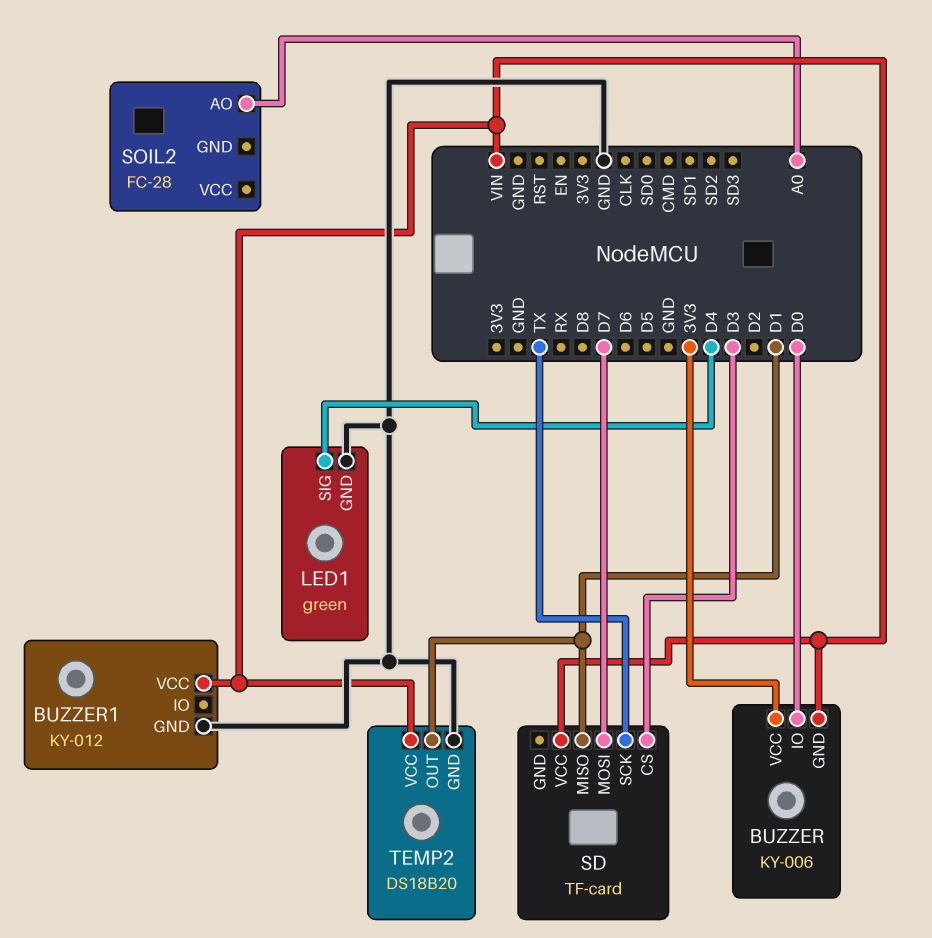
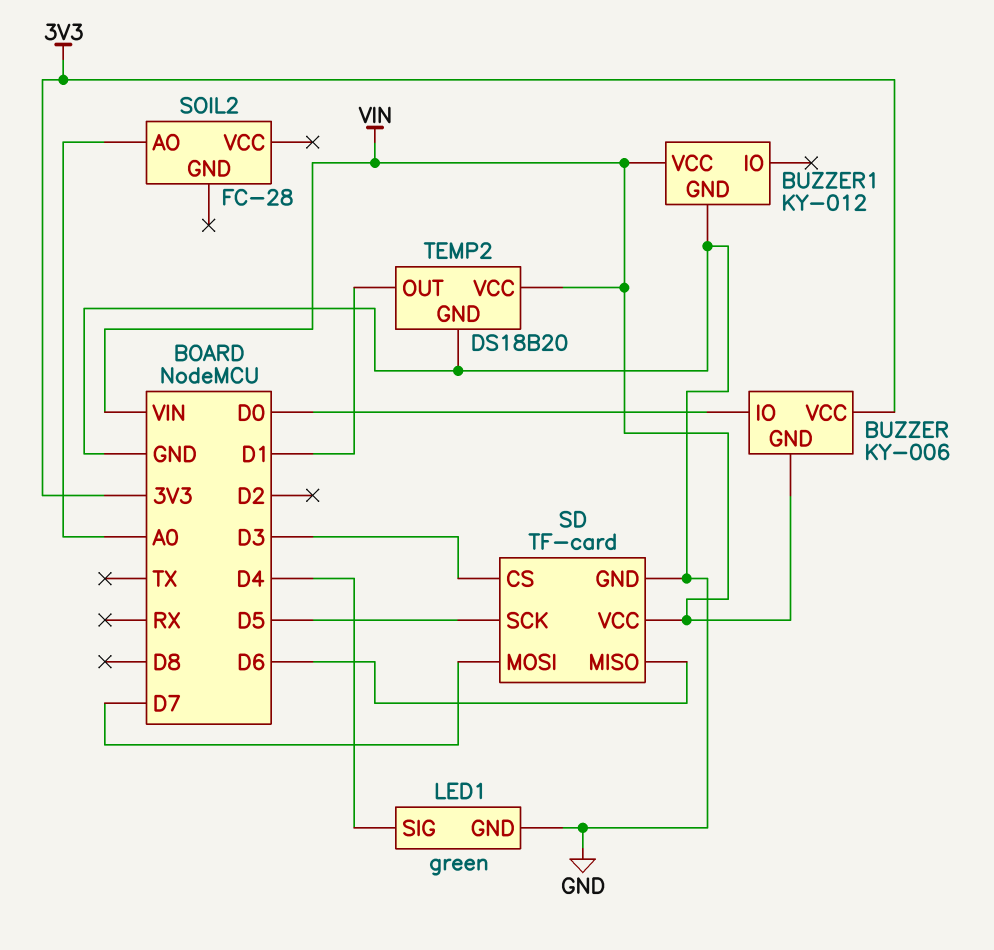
SD pin GND: none -> GND
SD pin MISO: D1 -> D6
SD pin SCK: TX -> D5

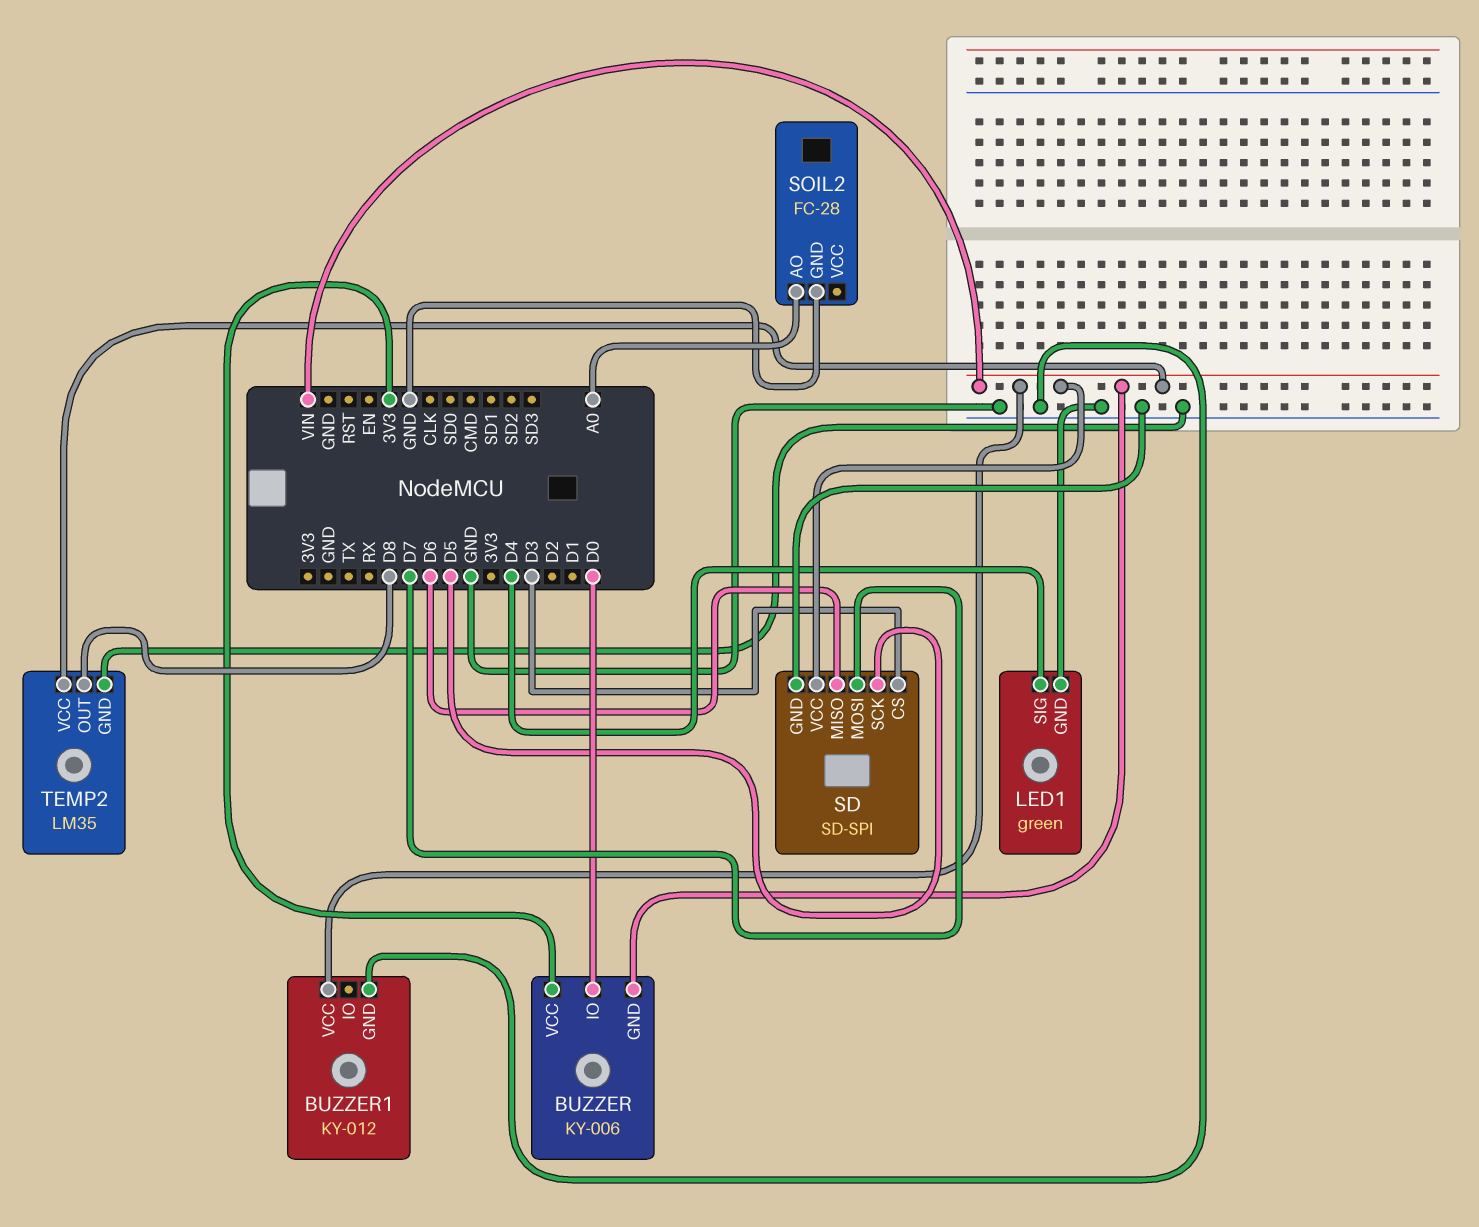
SD: TF-card -> SD-SPI
SOIL2 pin GND: none -> GND
TEMP2: DS18B20 -> LM35
TEMP2 pin OUT: D1 -> D8

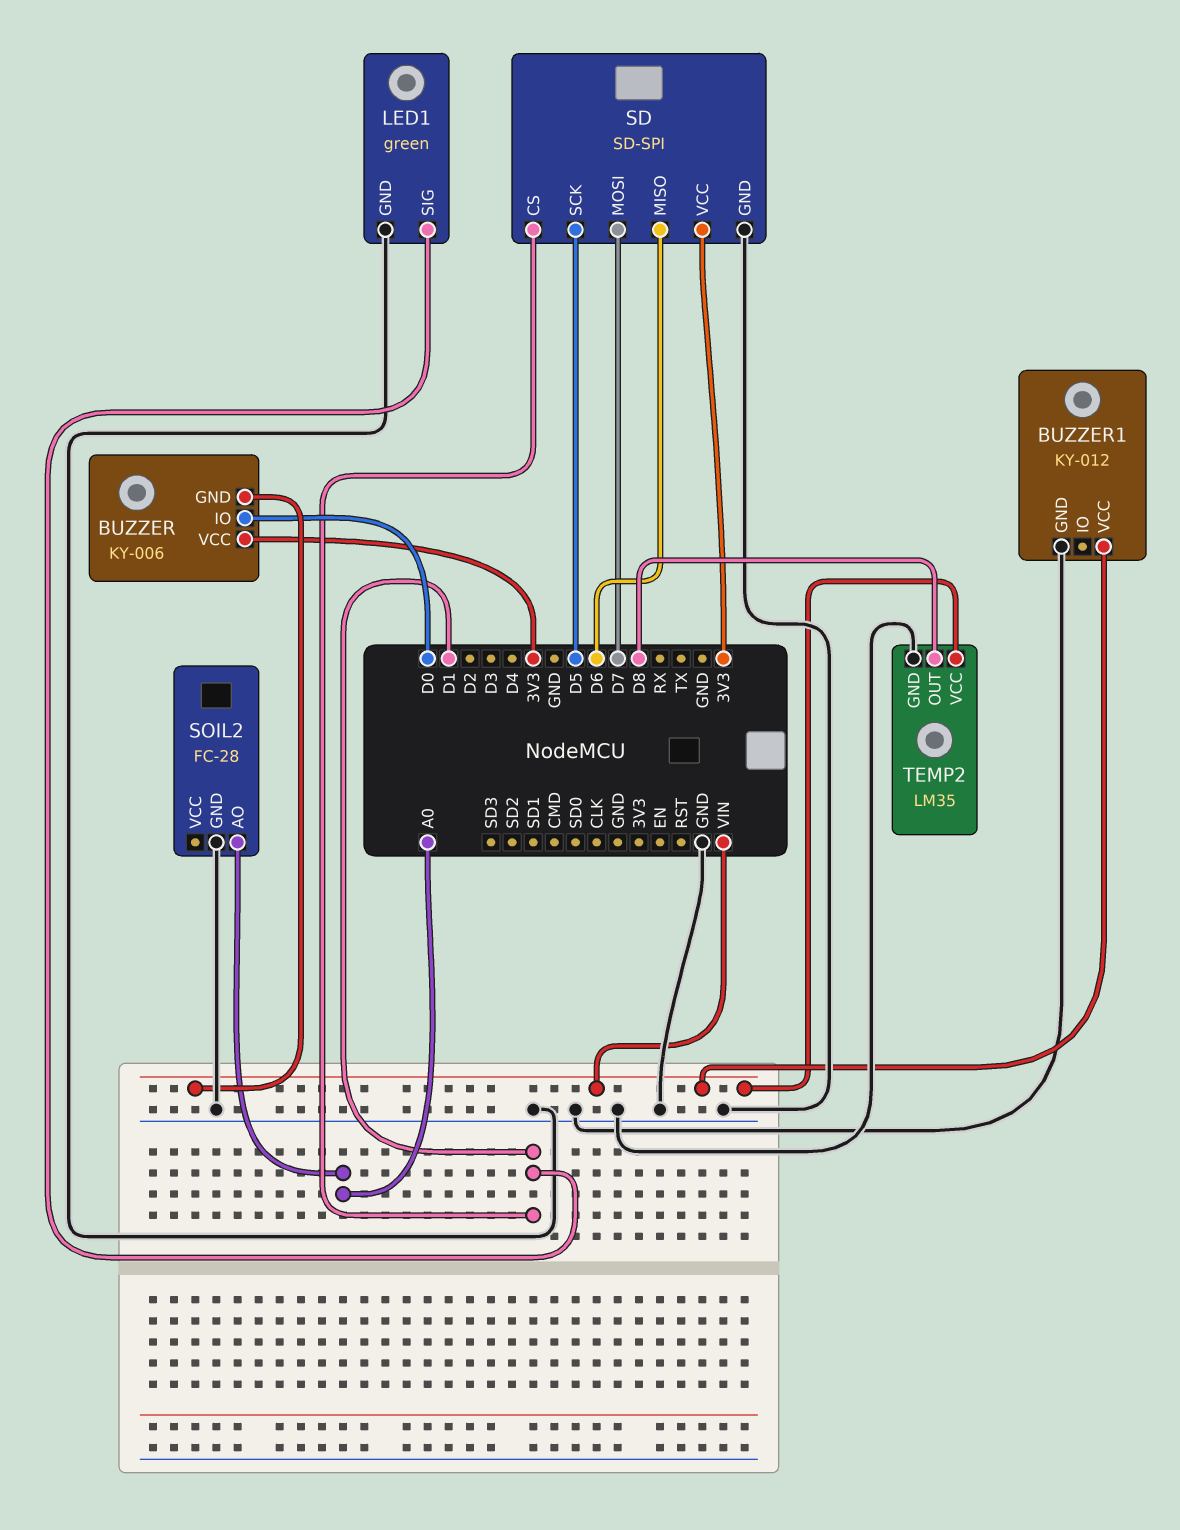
LED1 pin SIG: D4 -> D1
SD pin CS: D3 -> D1
SD pin VCC: VIN -> 3V3

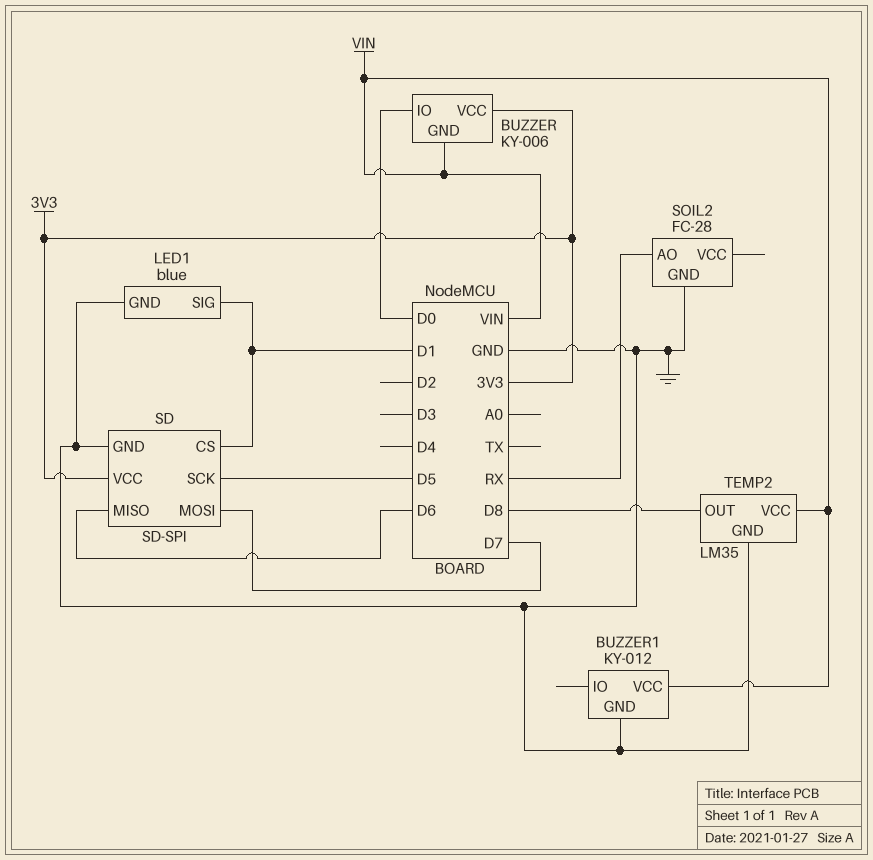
LED1: green -> blue
SOIL2 pin AO: A0 -> RX

